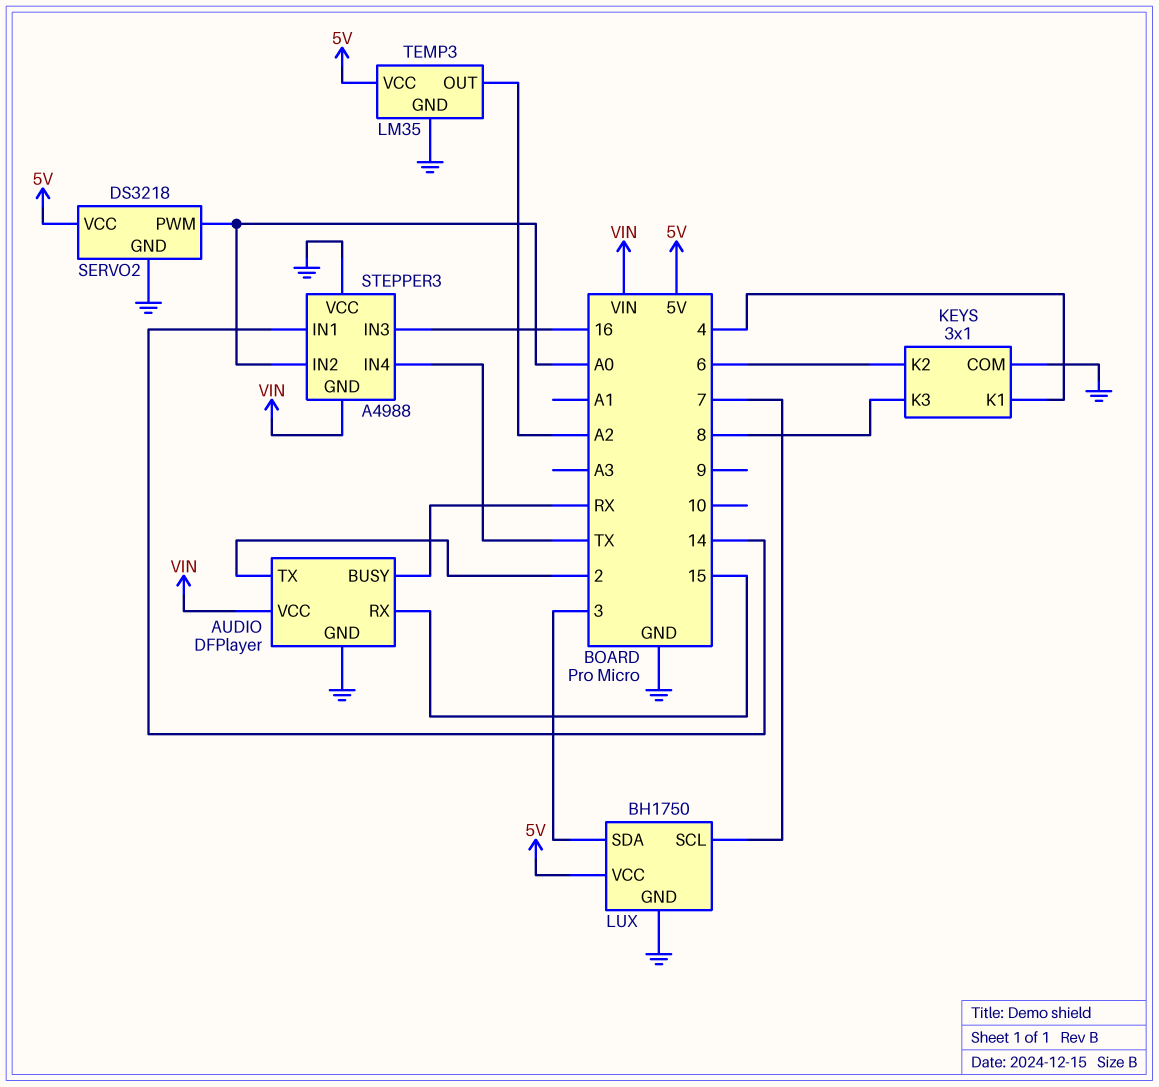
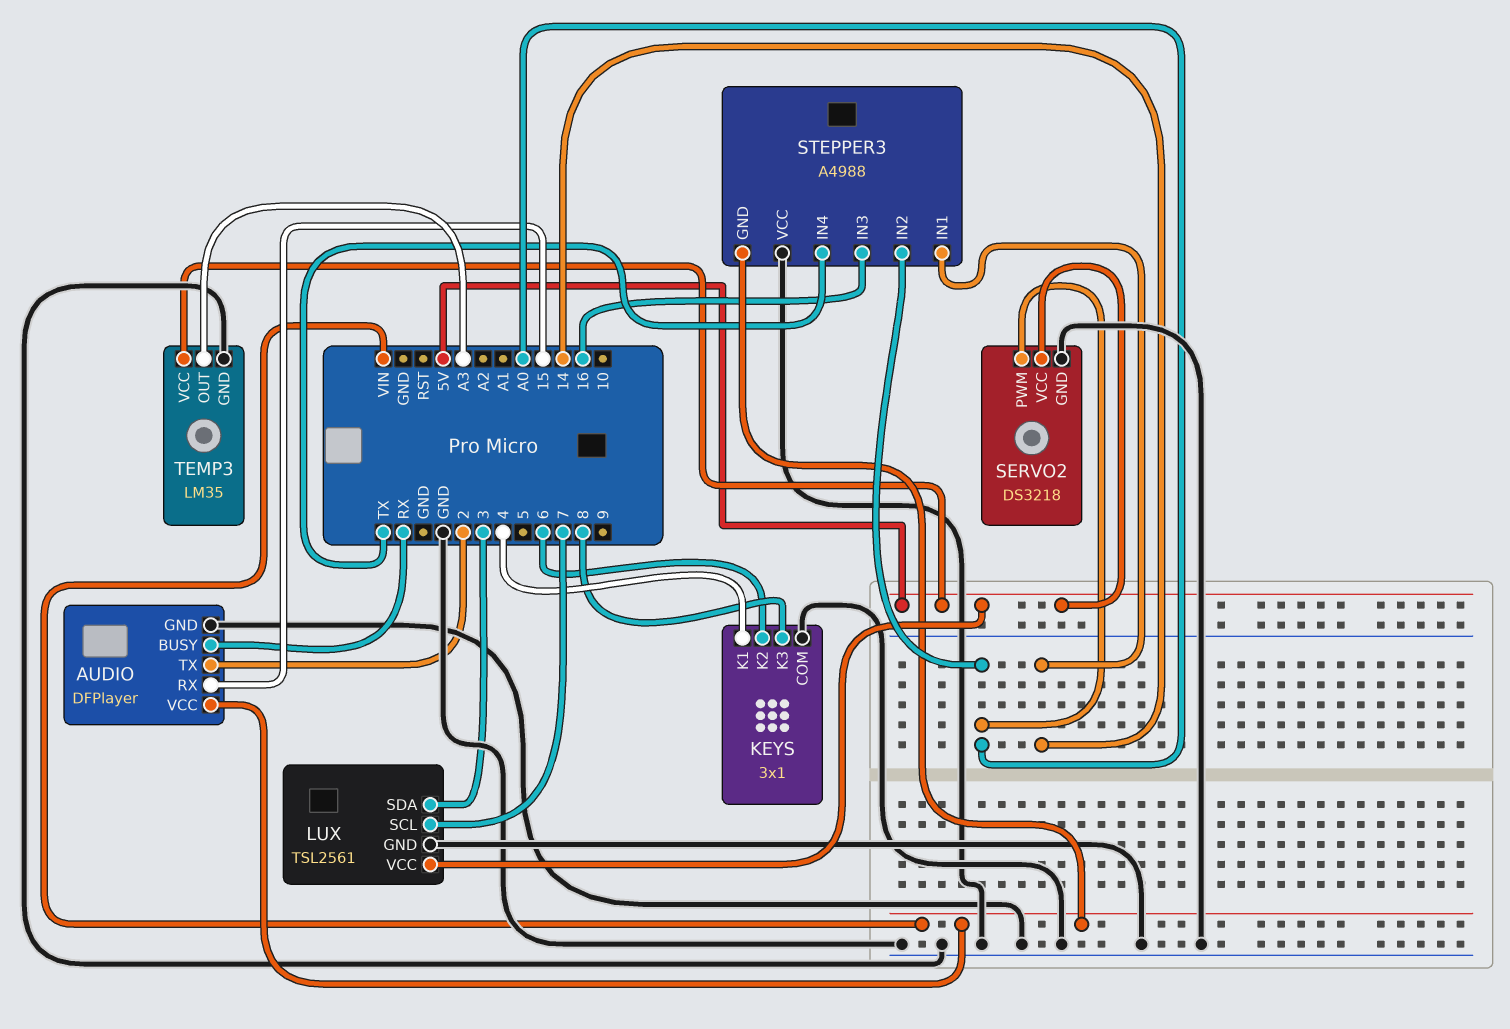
LUX: BH1750 -> TSL2561
TEMP3 pin OUT: A2 -> A3

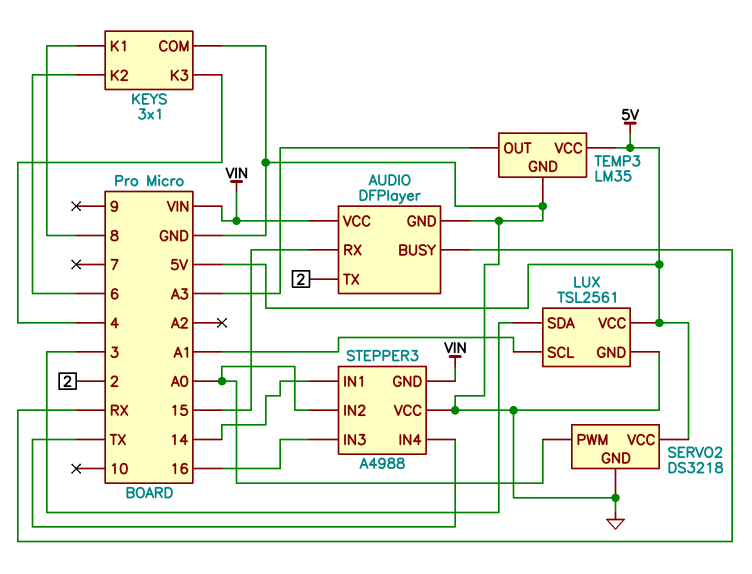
KEYS pin K1: 4 -> 8
KEYS pin K3: 8 -> 4
LUX pin SCL: 7 -> A1

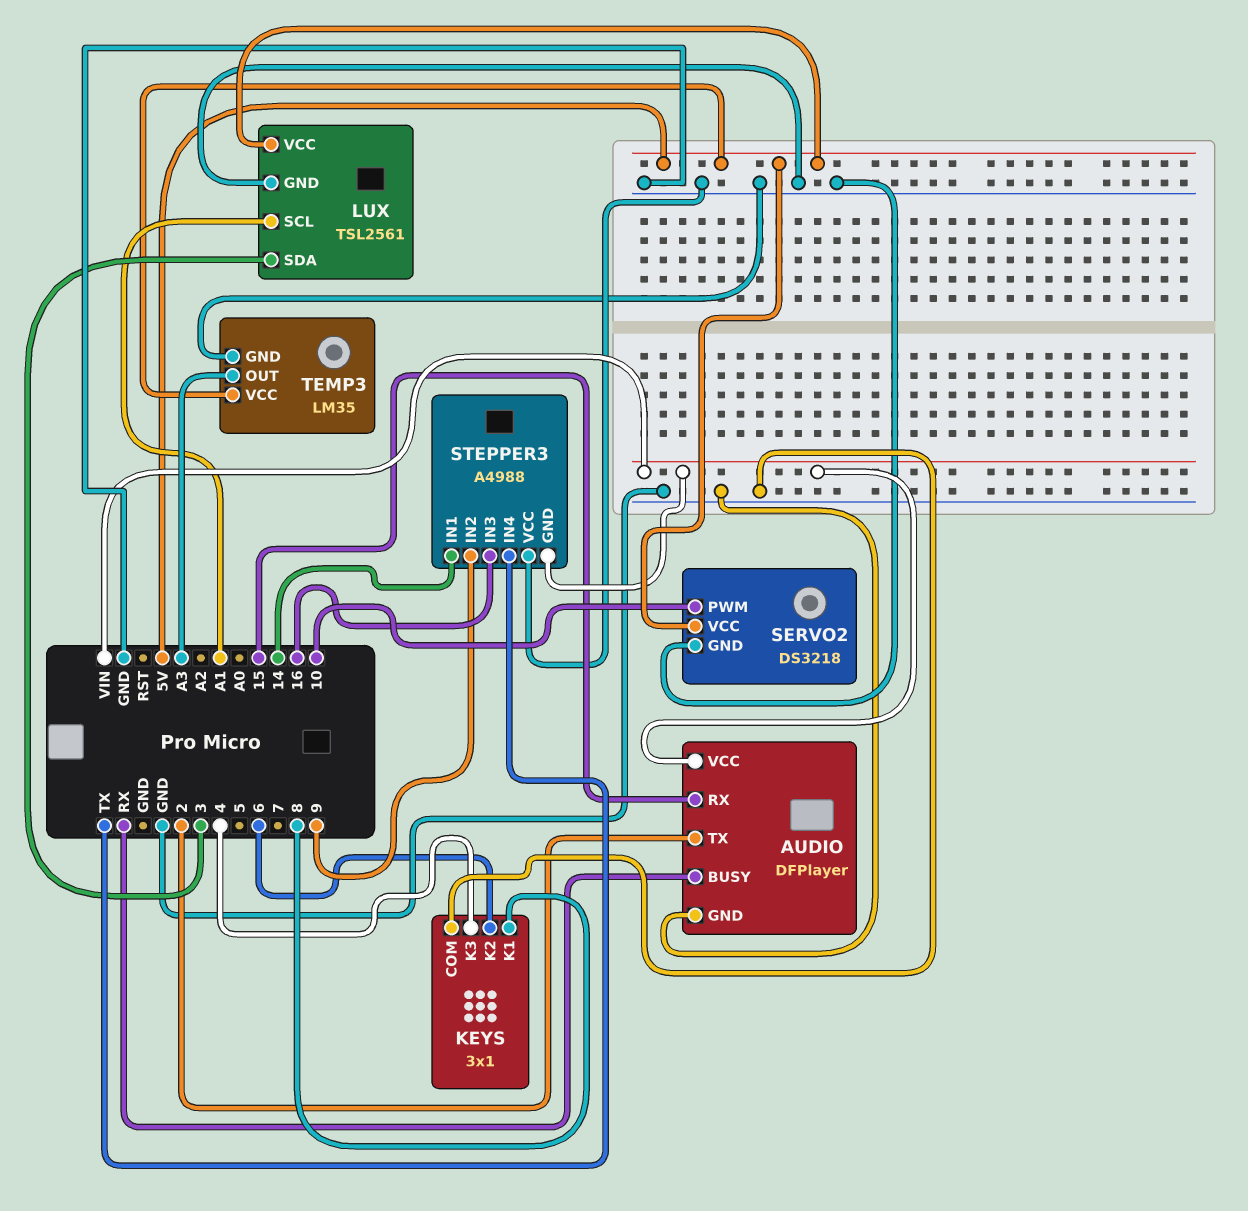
SERVO2 pin PWM: A0 -> 10
STEPPER3 pin IN2: A0 -> 9

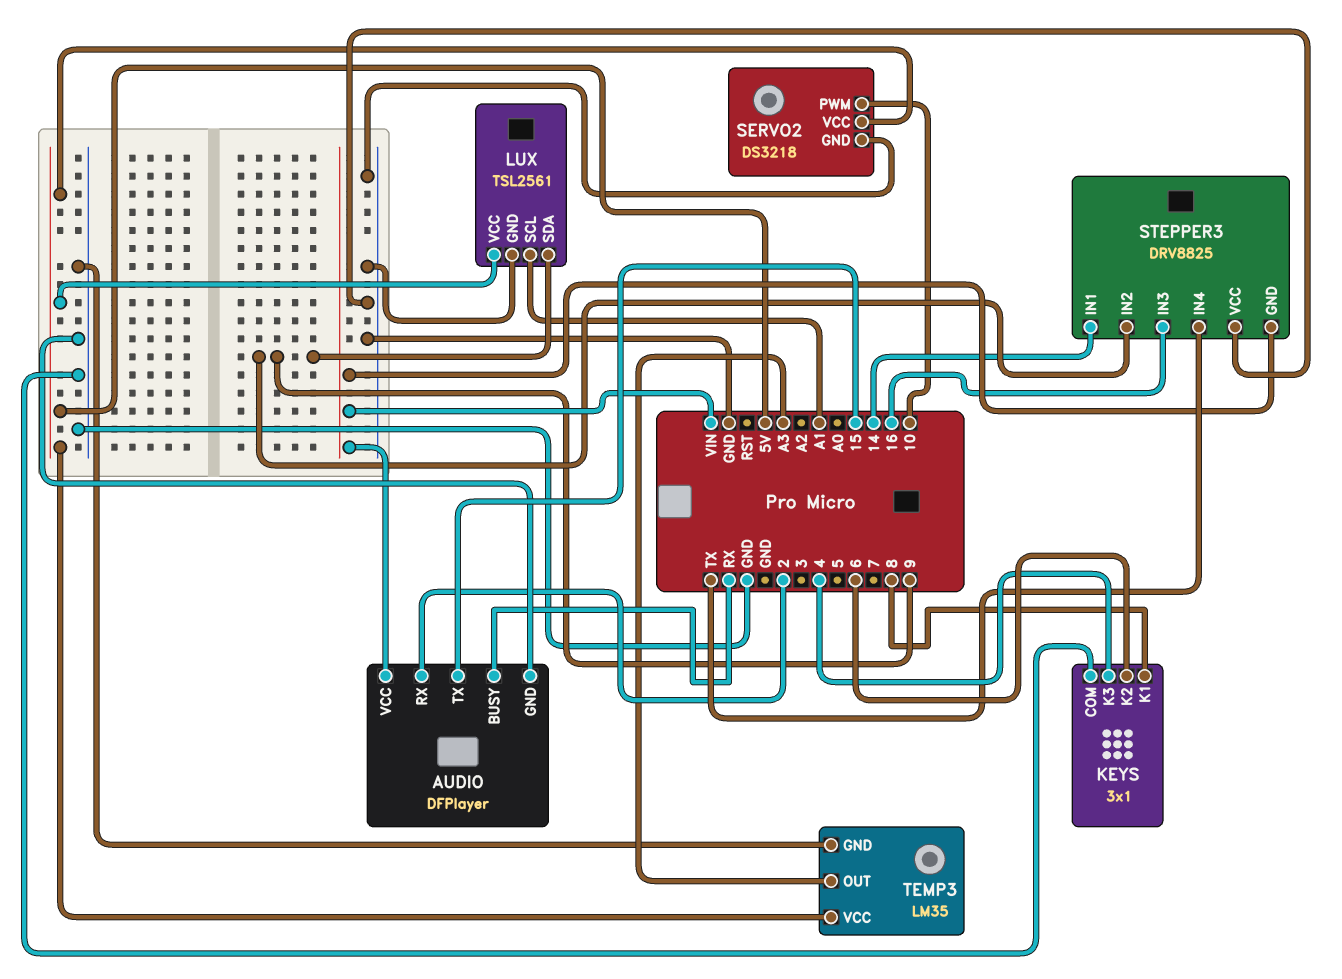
AUDIO pin RX: 15 -> 2
AUDIO pin TX: 2 -> 15
LUX pin SDA: 3 -> 9
STEPPER3: A4988 -> DRV8825

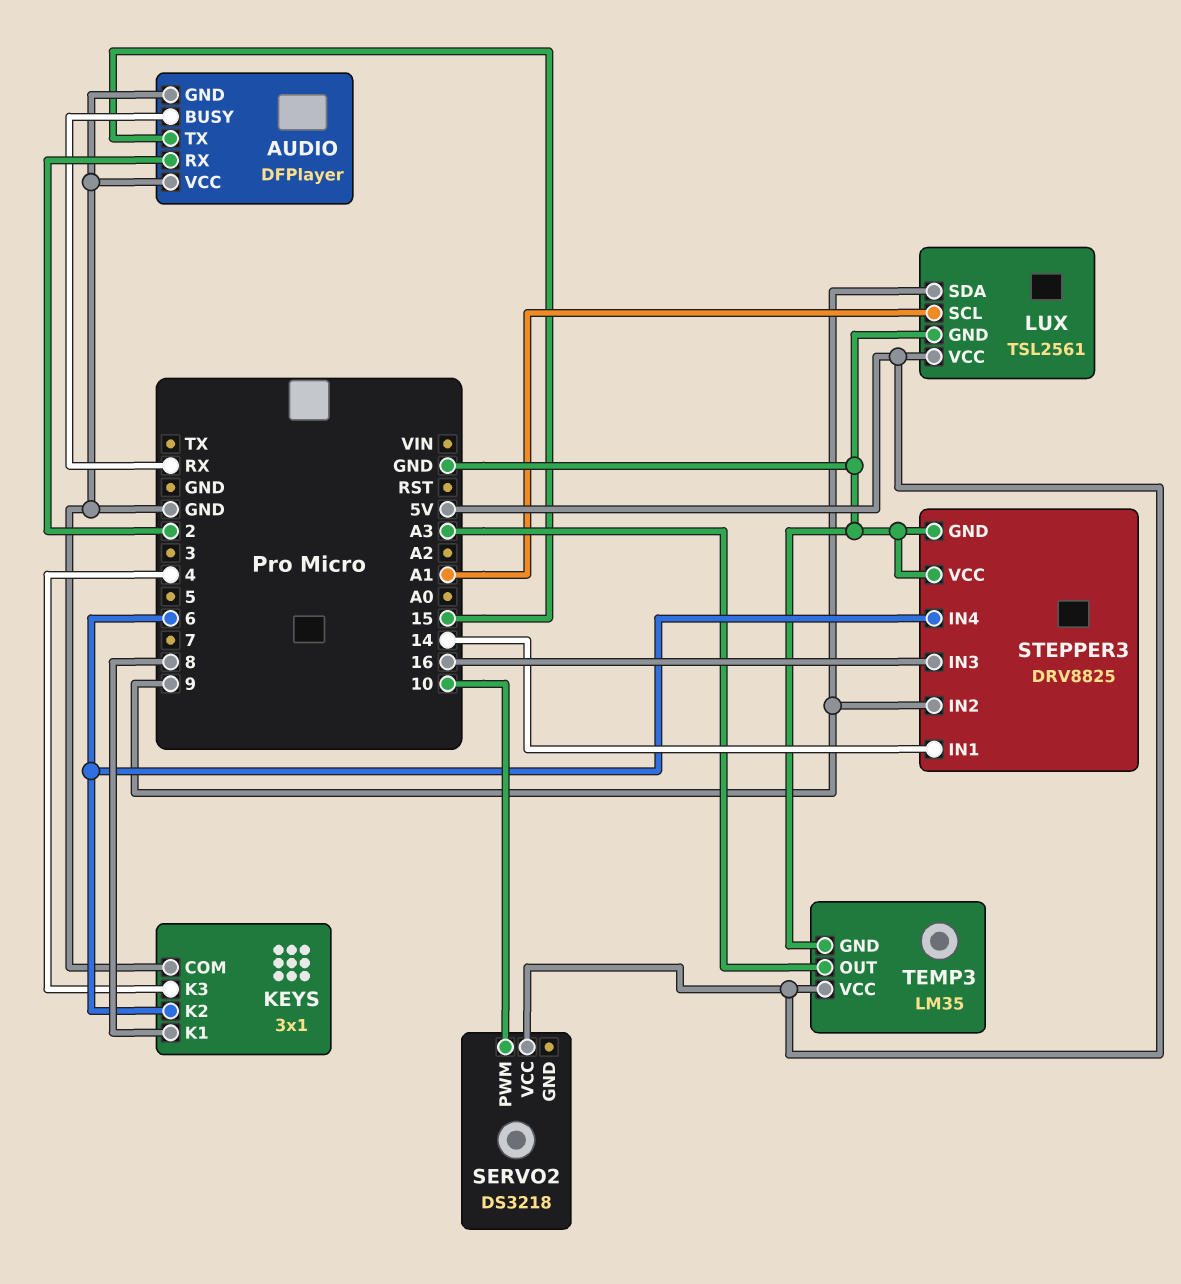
AUDIO pin VCC: VIN -> GND
SERVO2 pin GND: GND -> none
STEPPER3 pin GND: VIN -> GND
STEPPER3 pin IN4: TX -> 6

